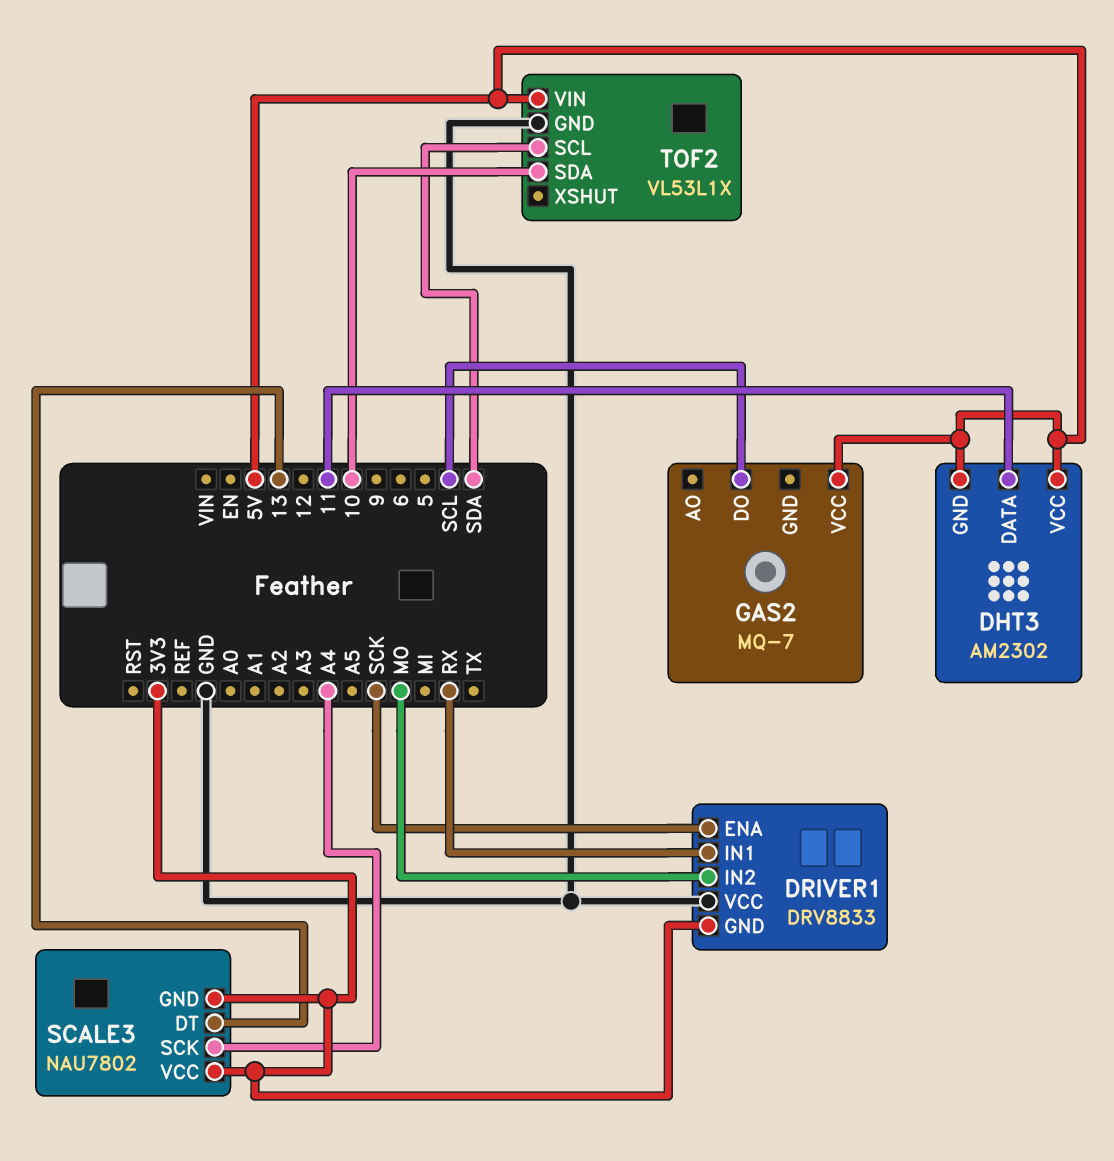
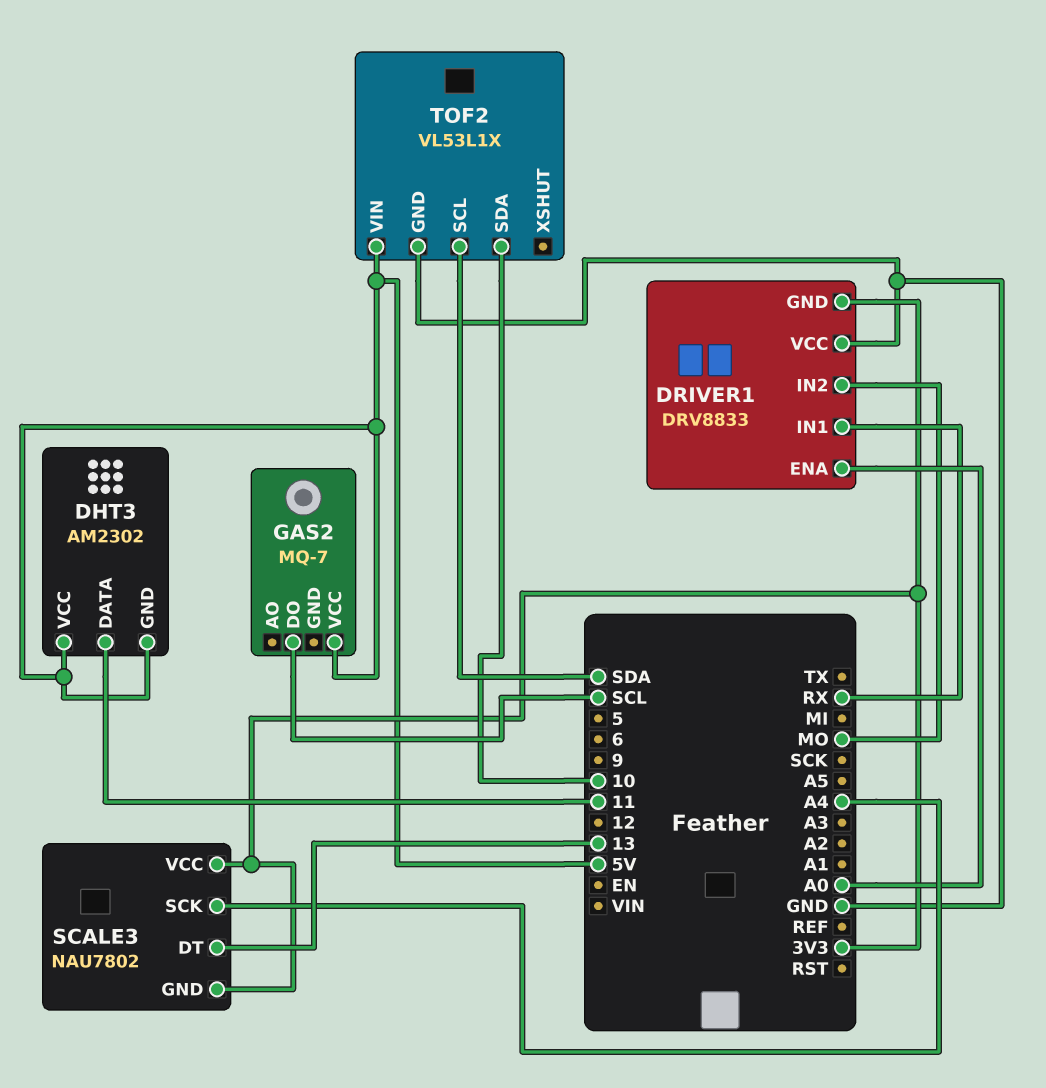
DRIVER1 pin ENA: SCK -> A0

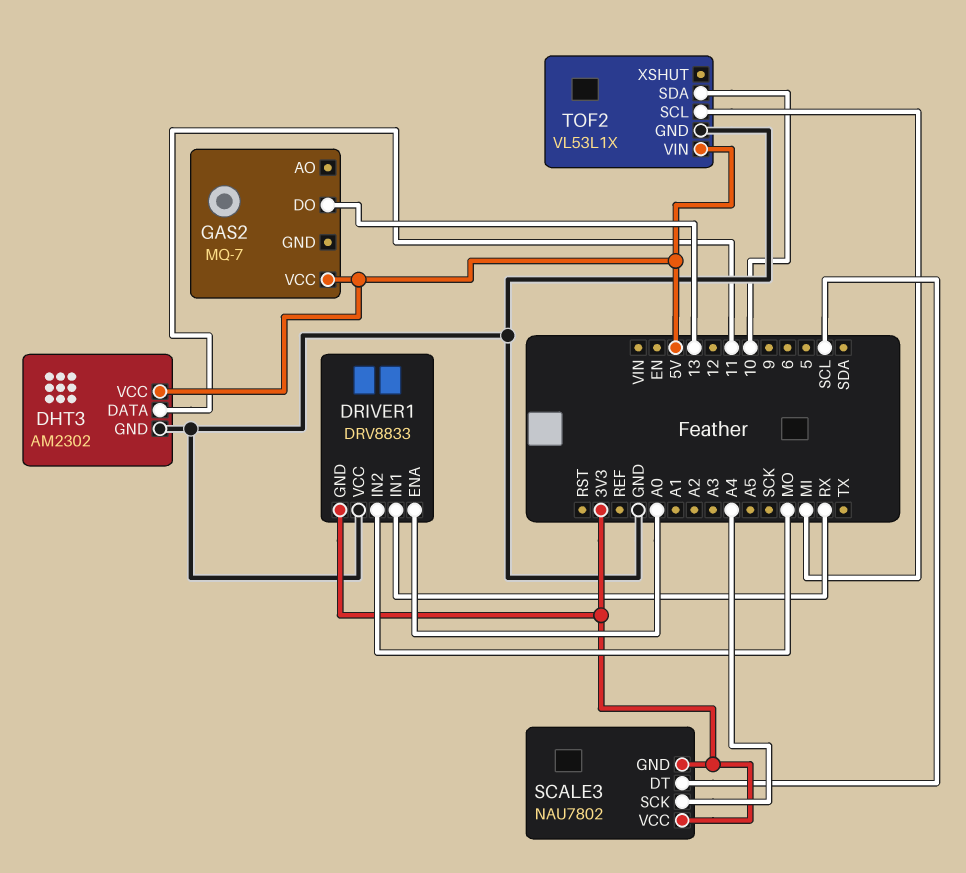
DHT3 pin GND: 5V -> GND
GAS2 pin DO: SCL -> 13
SCALE3 pin DT: 13 -> SCL
TOF2 pin SCL: SDA -> MI

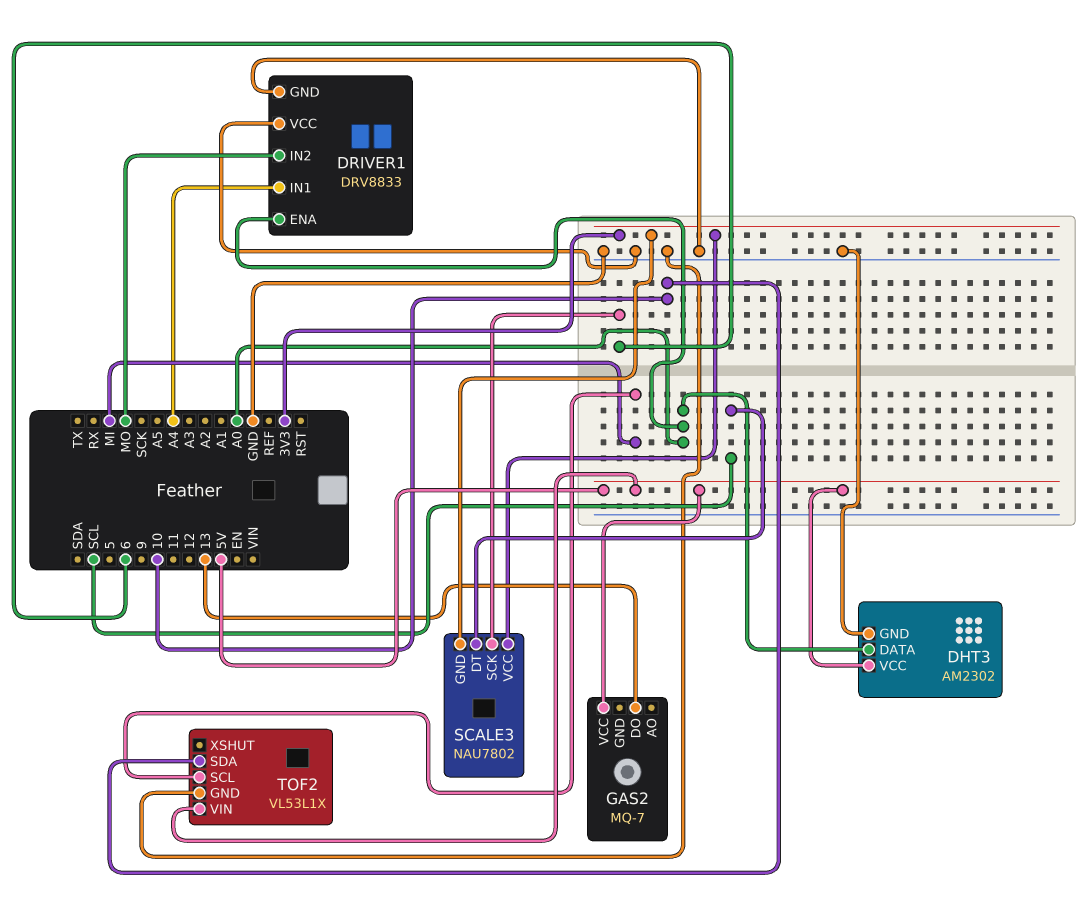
DHT3 pin DATA: 11 -> A0
DRIVER1 pin GND: 3V3 -> GND
DRIVER1 pin IN1: RX -> A4
SCALE3 pin SCK: A4 -> 6

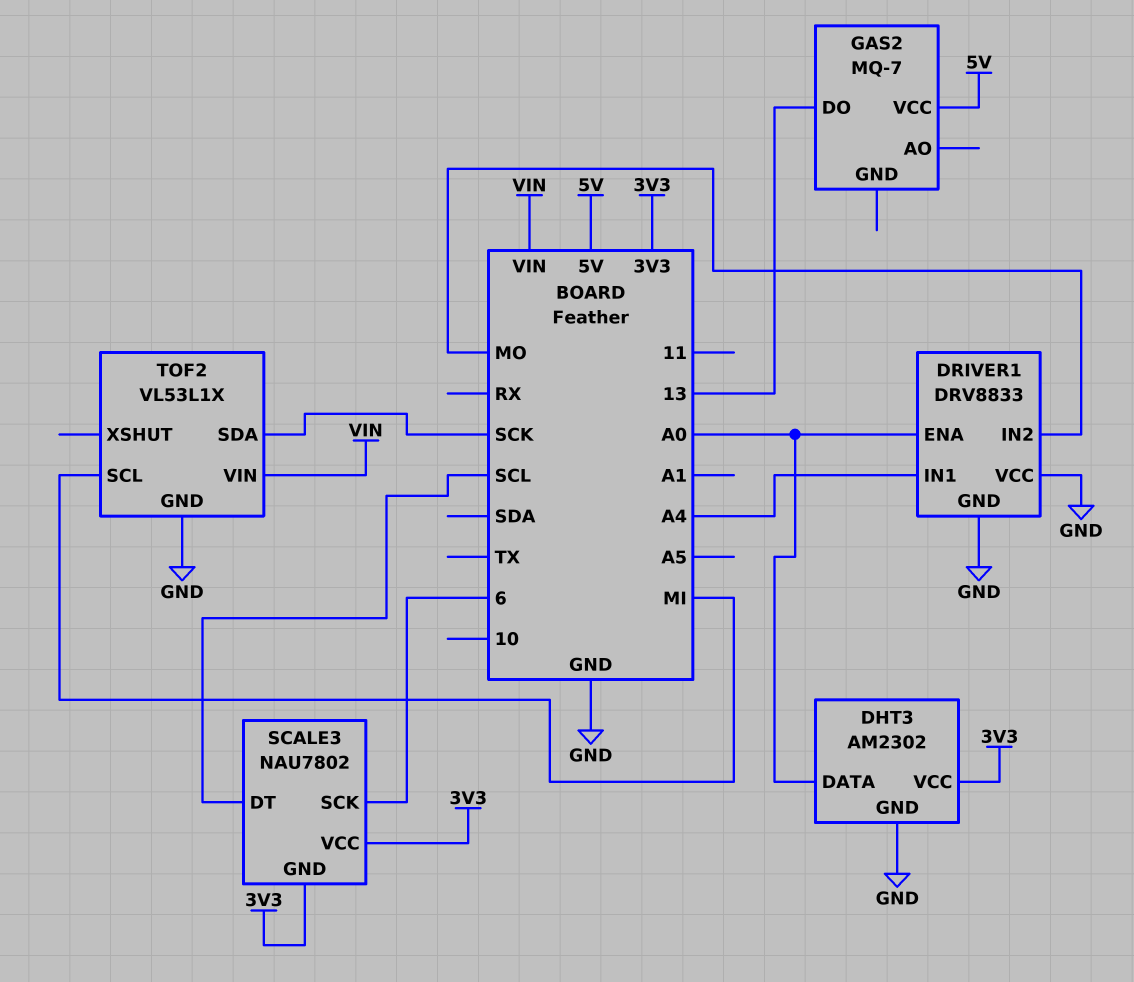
DHT3 pin VCC: 5V -> 3V3
TOF2 pin SDA: 10 -> SCK
TOF2 pin VIN: 5V -> VIN

